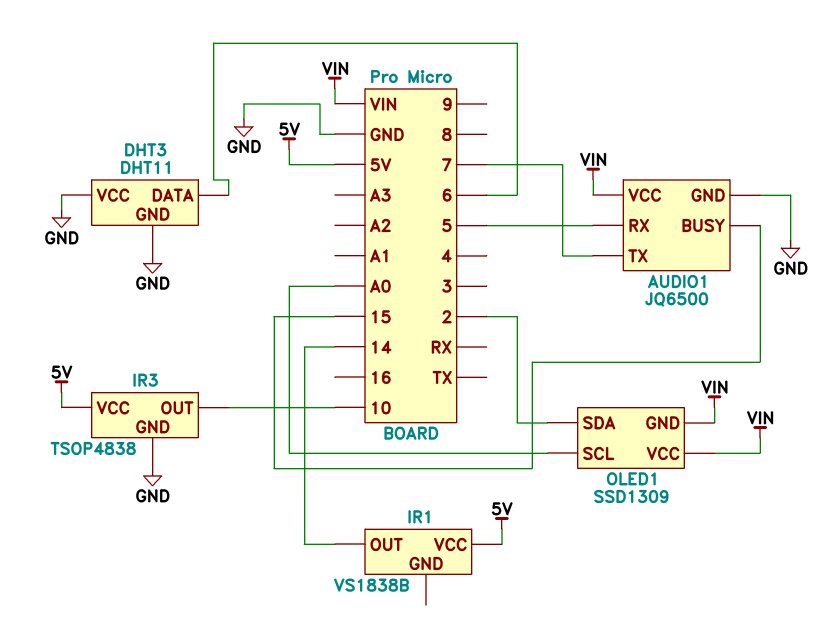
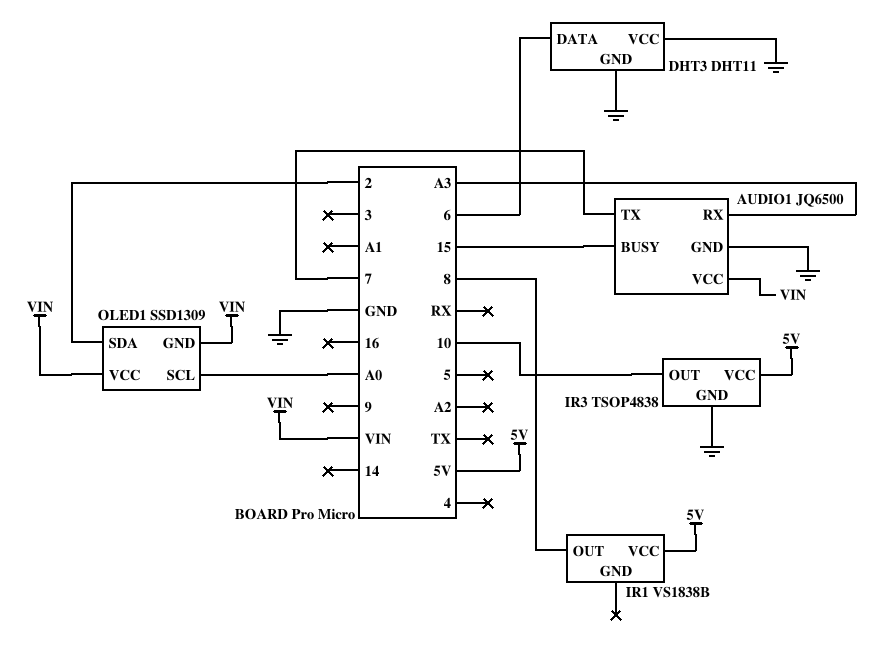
AUDIO1 pin RX: 5 -> A3
IR1 pin OUT: 14 -> 8

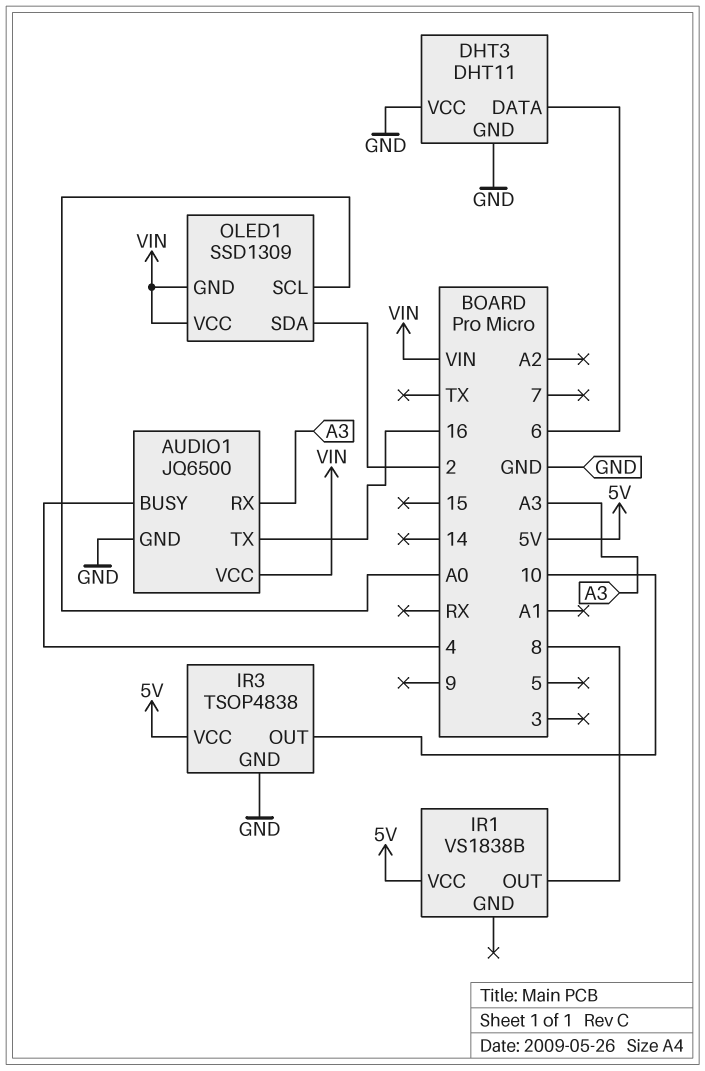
AUDIO1 pin BUSY: 15 -> 4
AUDIO1 pin TX: 7 -> 16

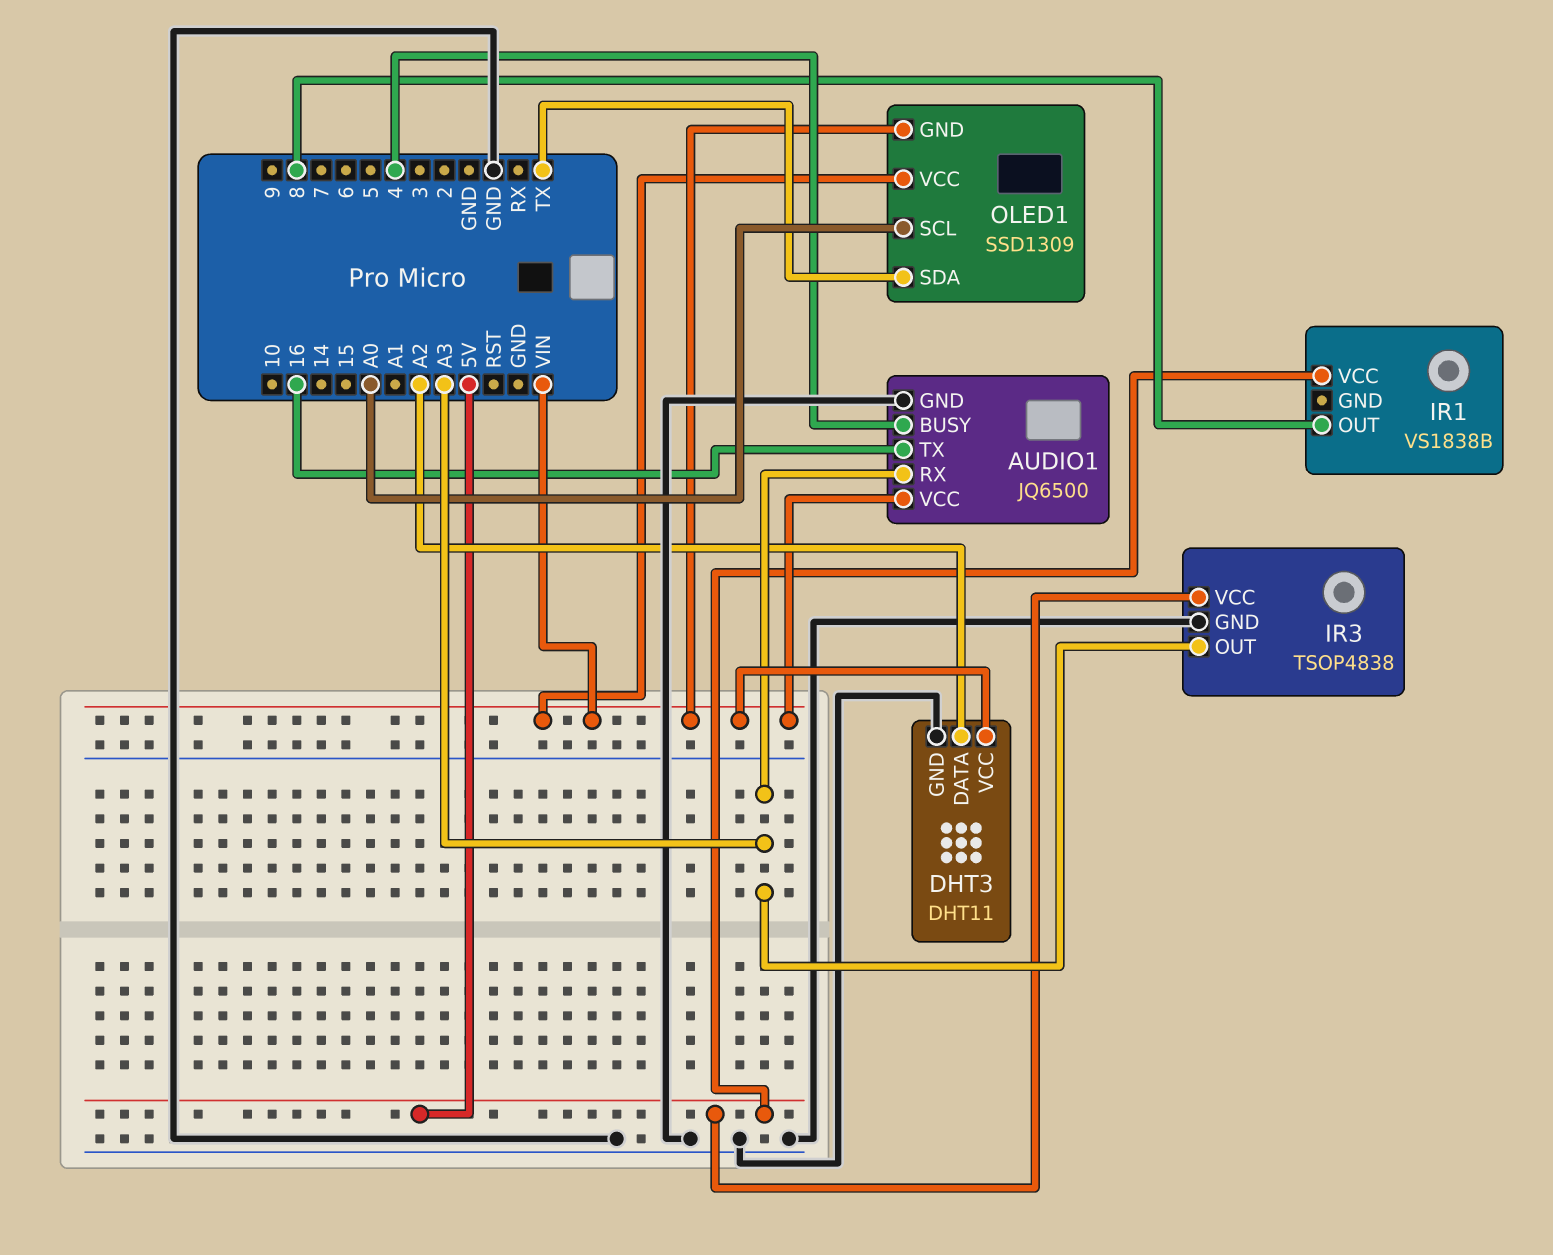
DHT3 pin DATA: 6 -> A2
DHT3 pin VCC: GND -> VIN
IR3 pin OUT: 10 -> A3
OLED1 pin SDA: 2 -> TX

